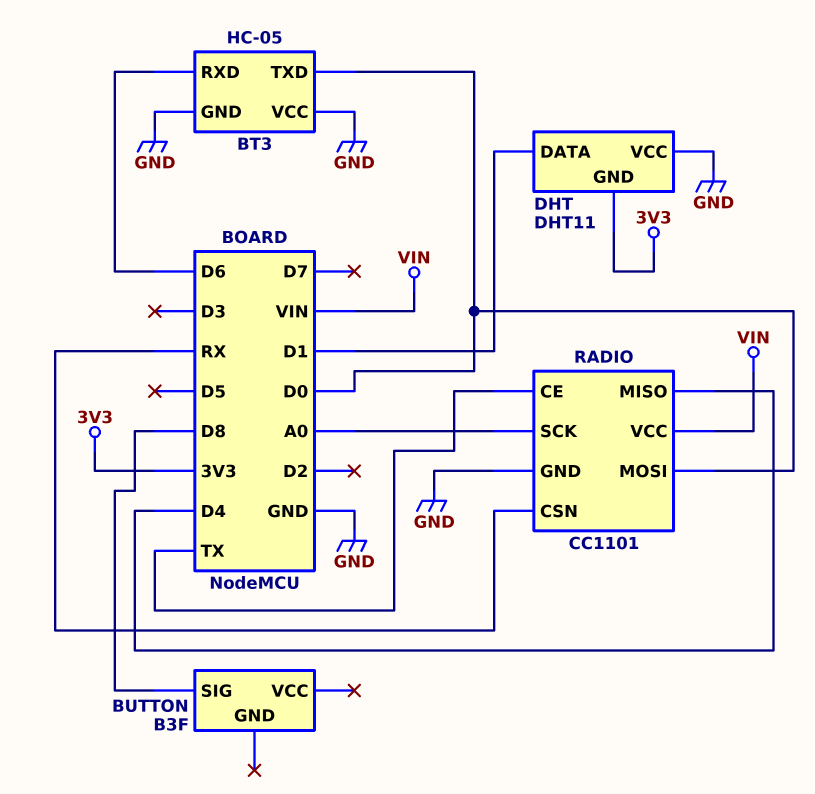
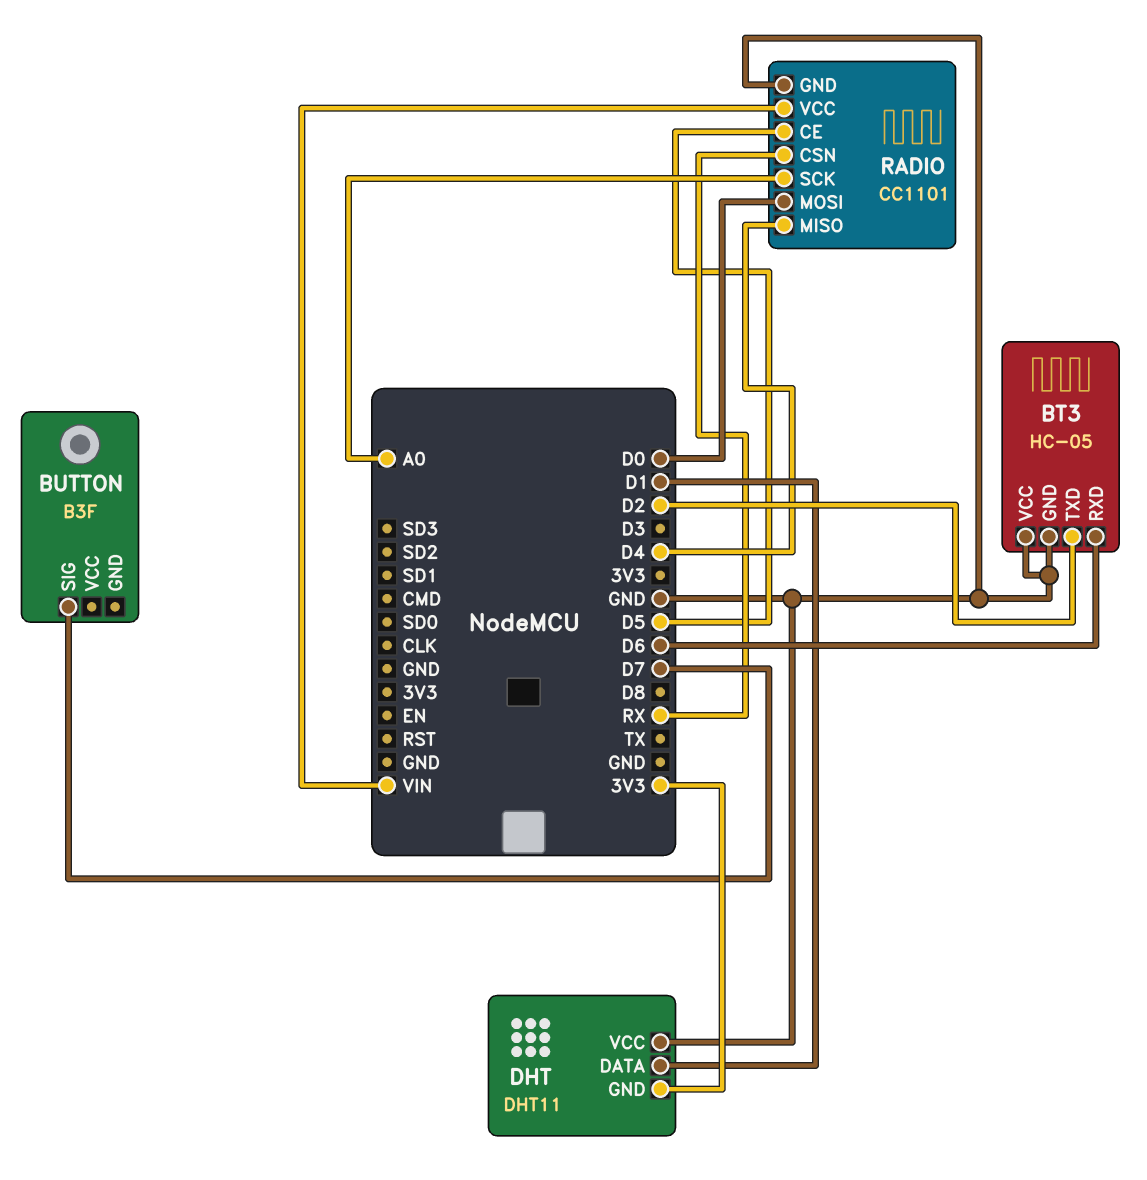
BT3 pin TXD: D0 -> D2
BUTTON pin SIG: D8 -> D7
RADIO pin CE: TX -> D5

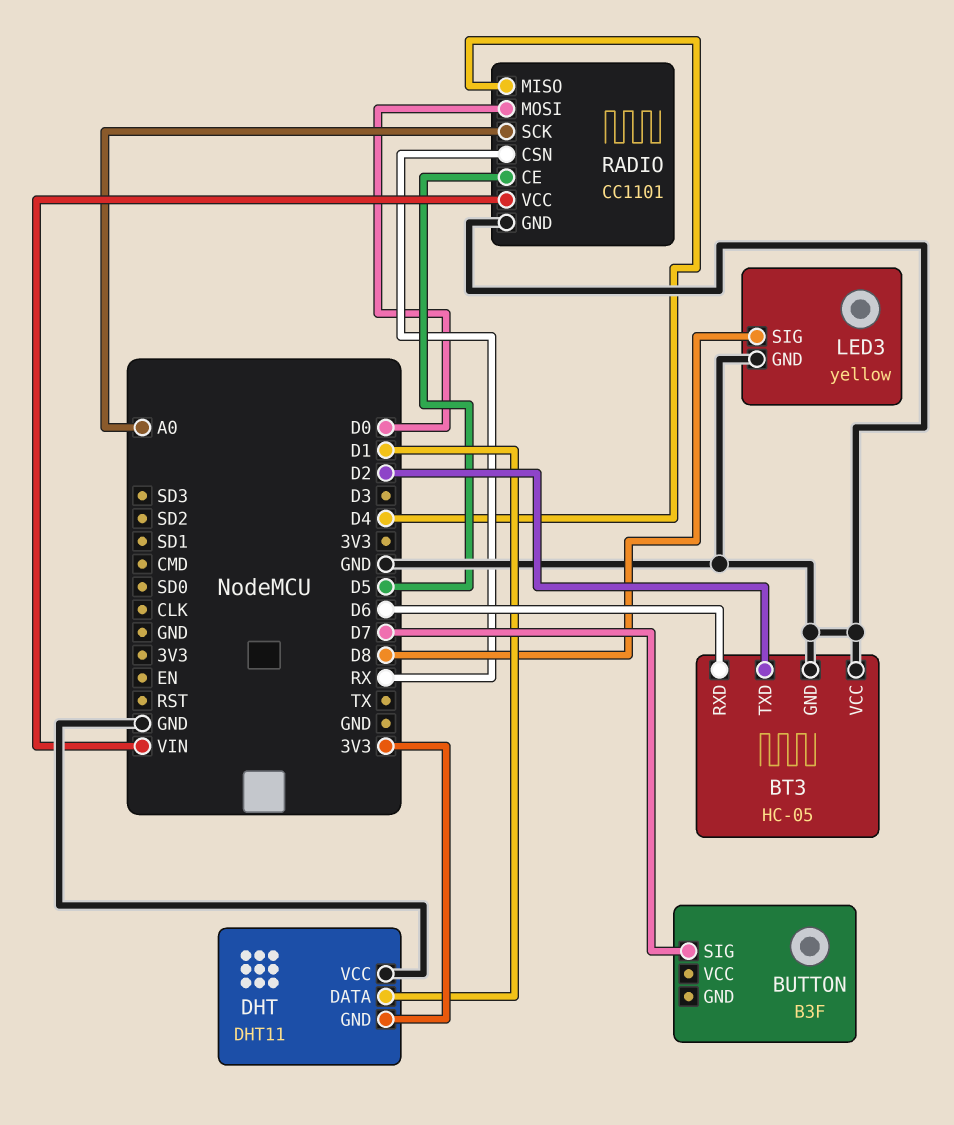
LED3: none -> yellow
LED3 pin GND: none -> GND
LED3 pin SIG: none -> D8

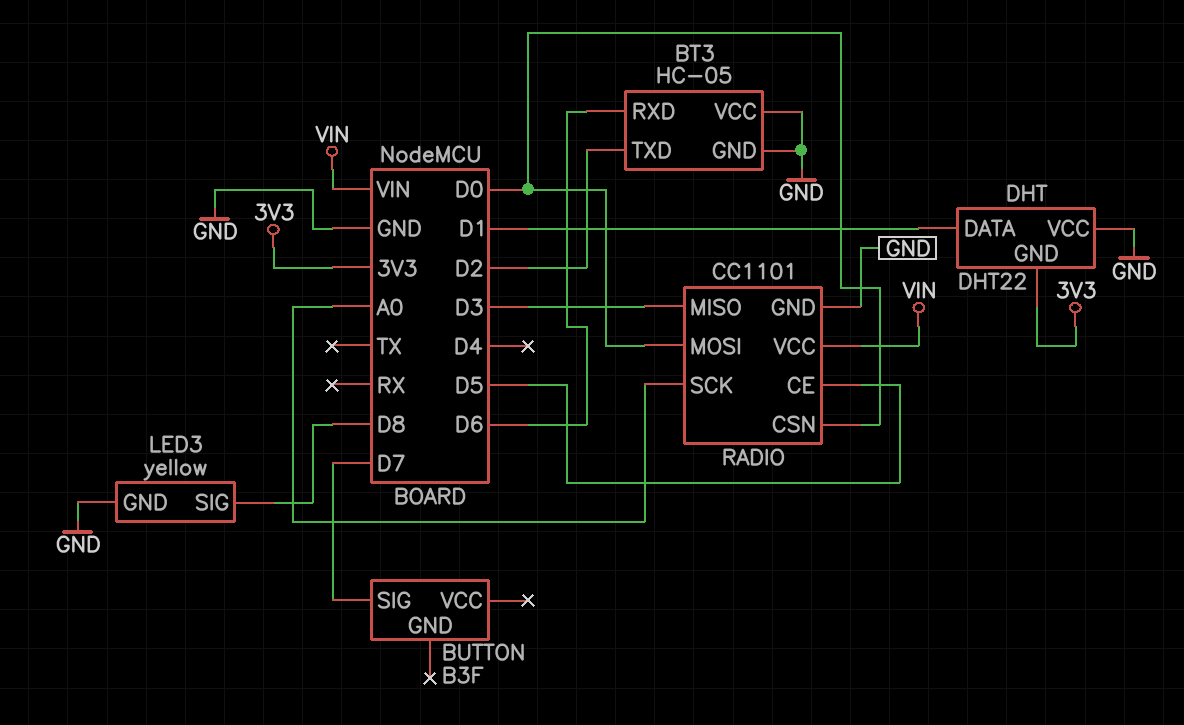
DHT: DHT11 -> DHT22
RADIO pin CSN: RX -> D0
RADIO pin MISO: D4 -> D3

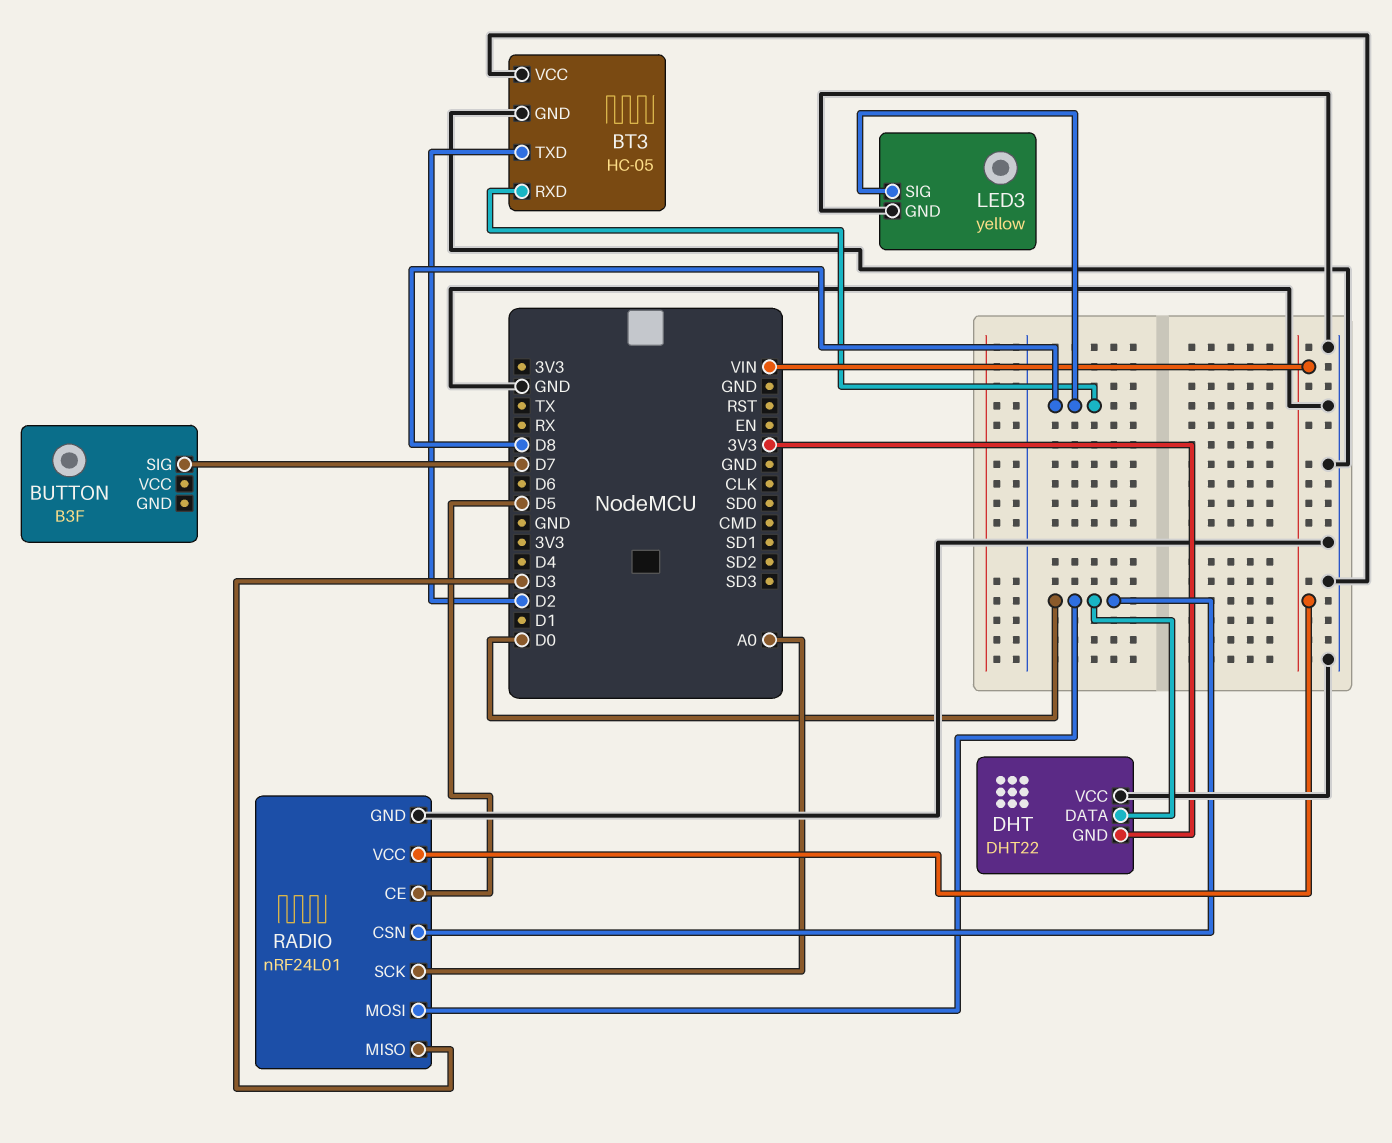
BT3 pin RXD: D6 -> D8
DHT pin DATA: D1 -> D0
RADIO: CC1101 -> nRF24L01

